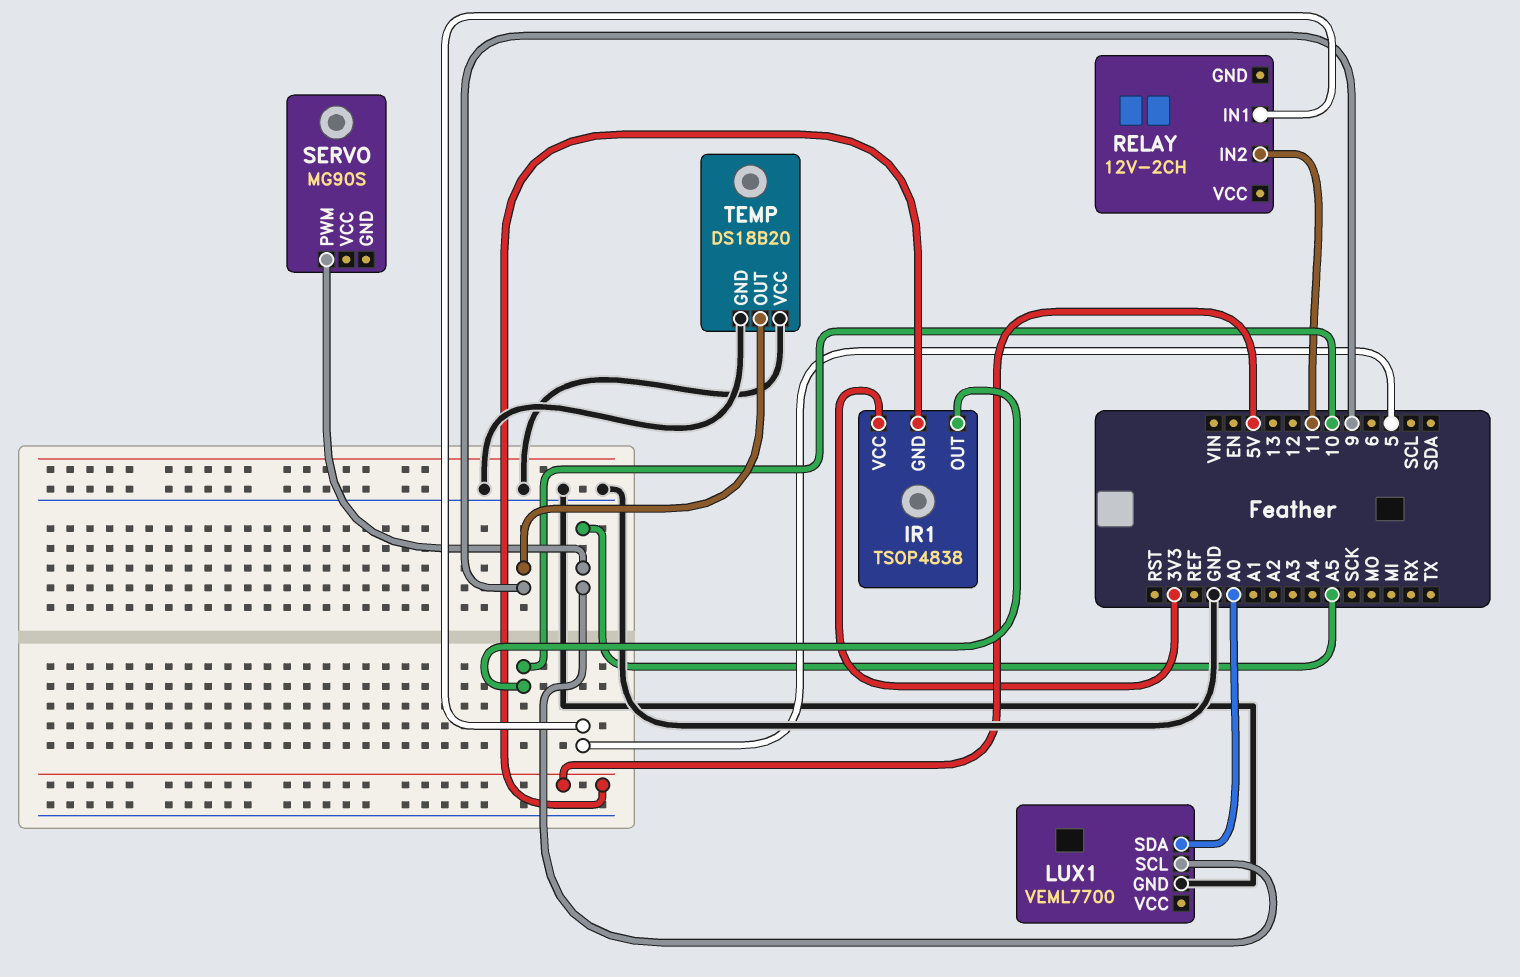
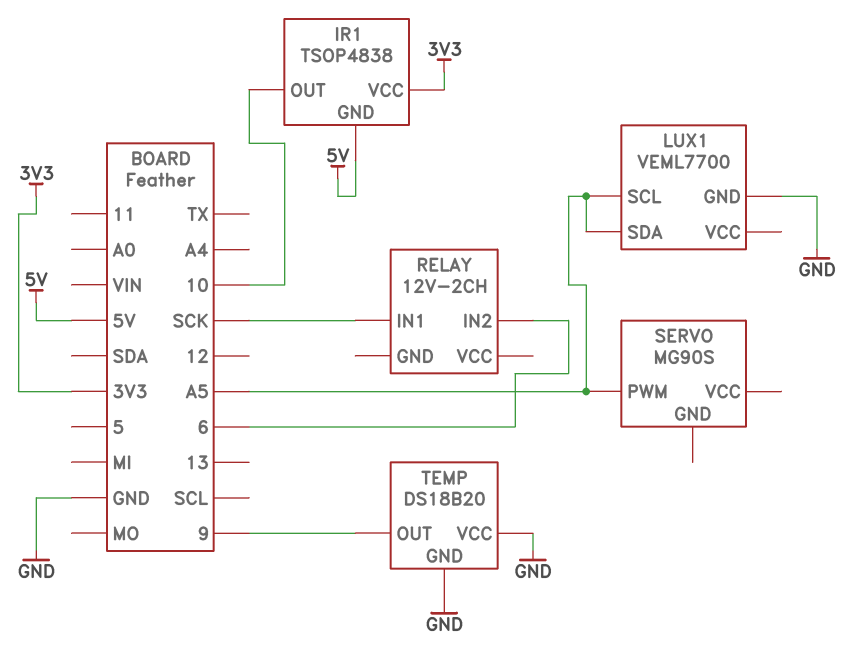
LUX1 pin SDA: A0 -> A5
RELAY pin IN1: 5 -> SCK
RELAY pin IN2: 11 -> 6

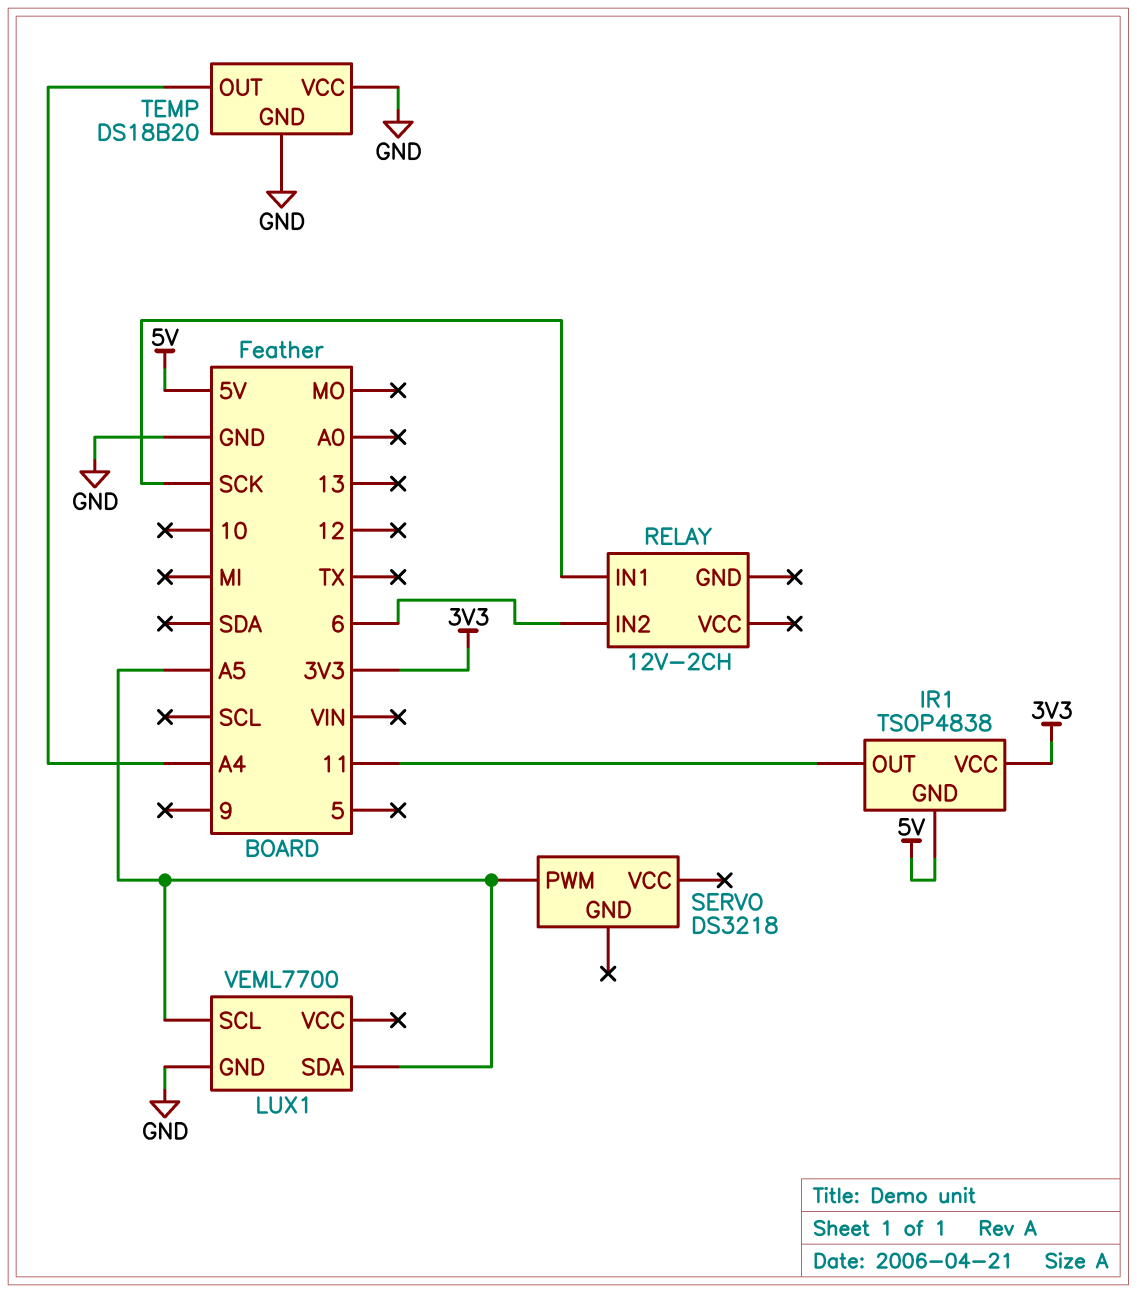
IR1 pin OUT: 10 -> 11
SERVO: MG90S -> DS3218
TEMP pin OUT: 9 -> A4

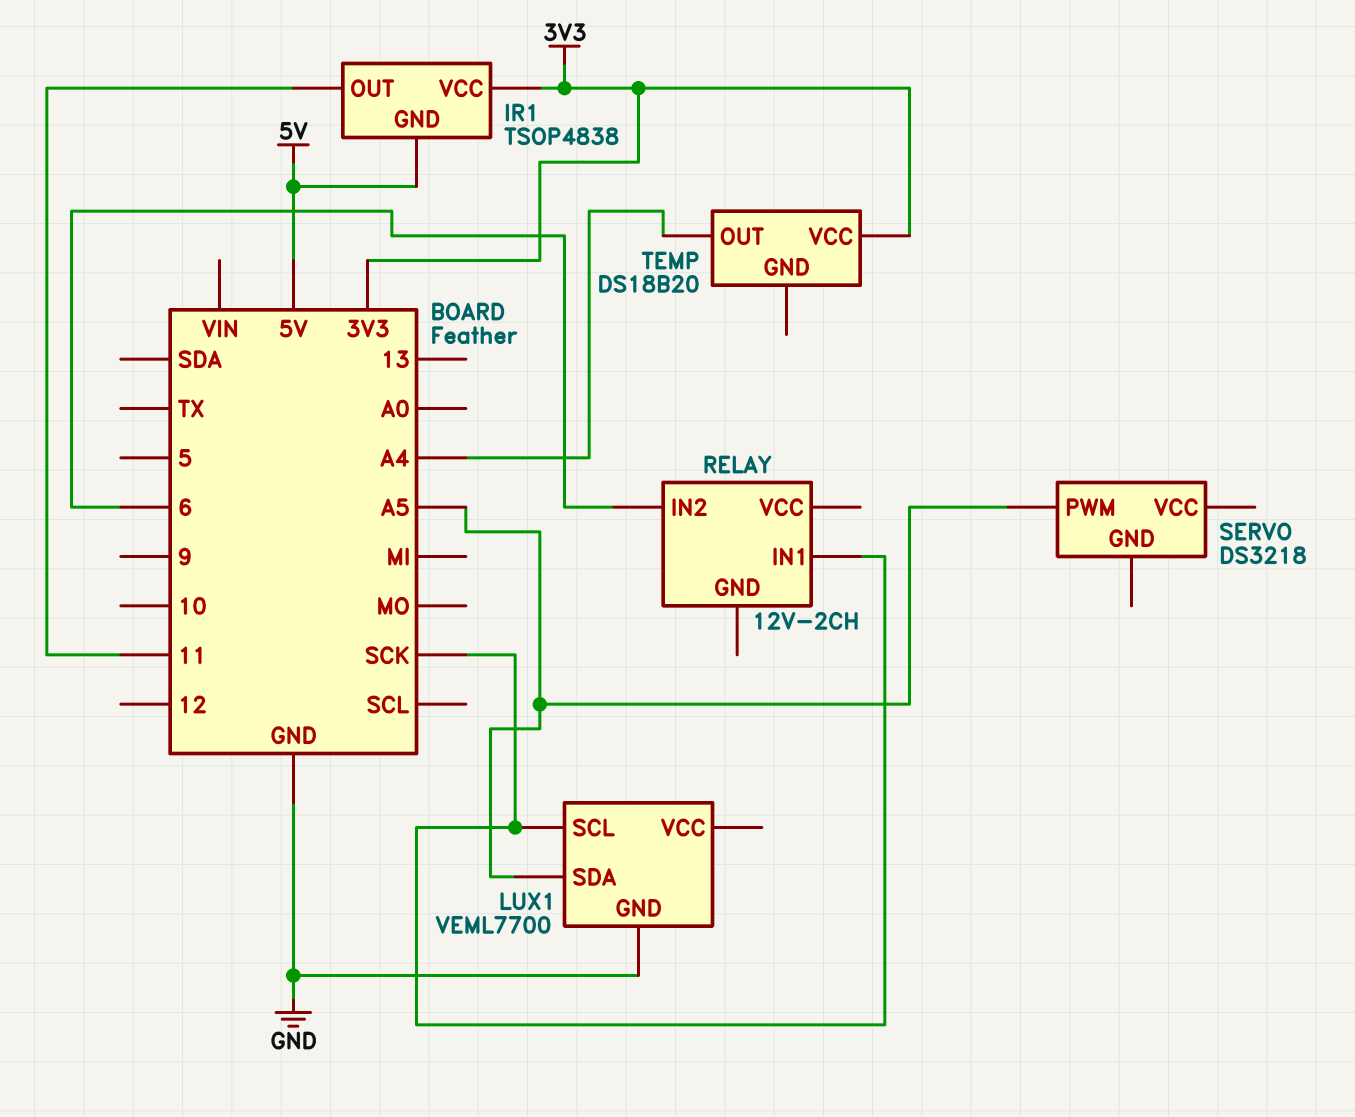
LUX1 pin SCL: A5 -> SCK
TEMP pin GND: GND -> none
TEMP pin VCC: GND -> 3V3

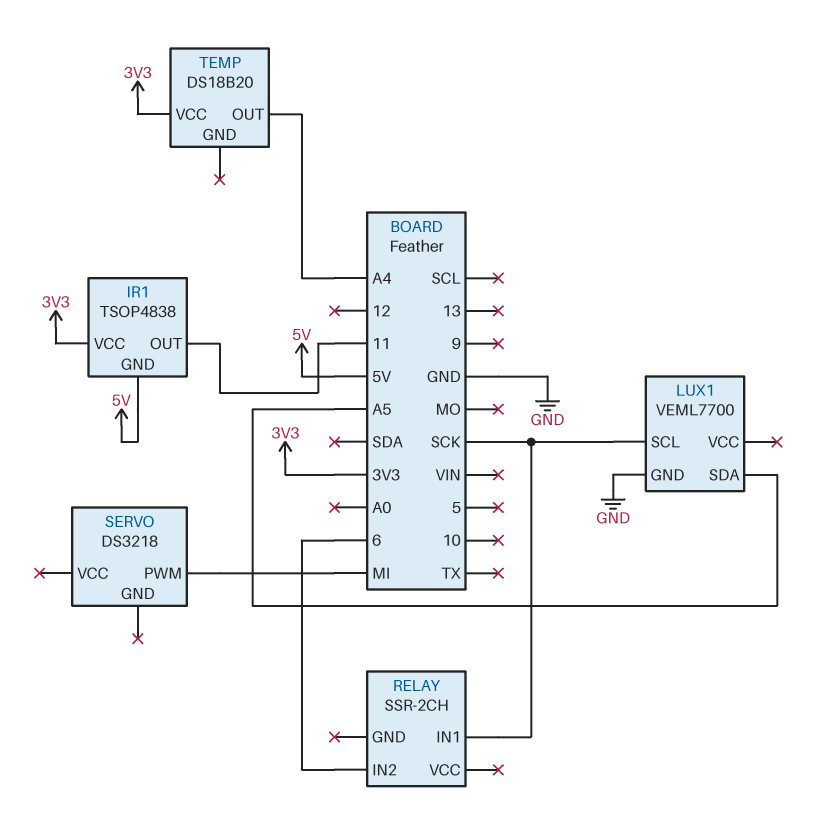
RELAY: 12V-2CH -> SSR-2CH
SERVO pin PWM: A5 -> MI

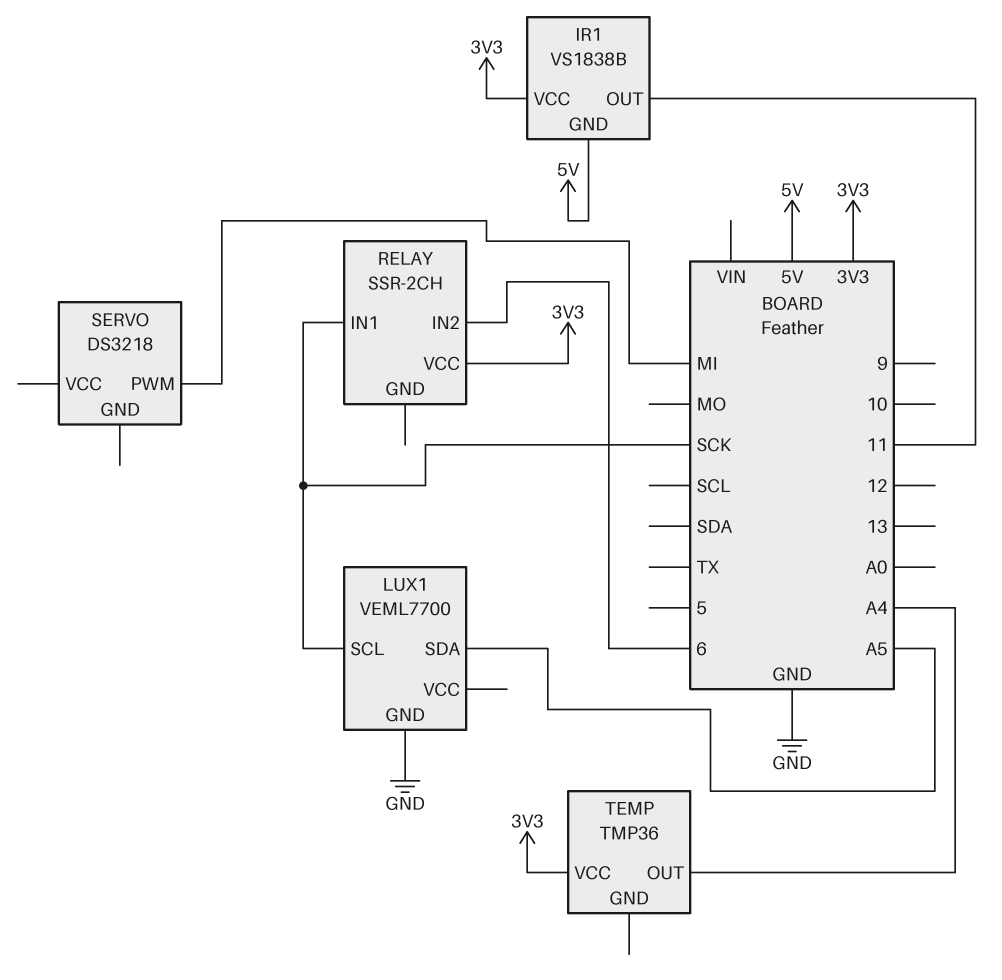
IR1: TSOP4838 -> VS1838B
RELAY pin VCC: none -> 3V3
TEMP: DS18B20 -> TMP36

